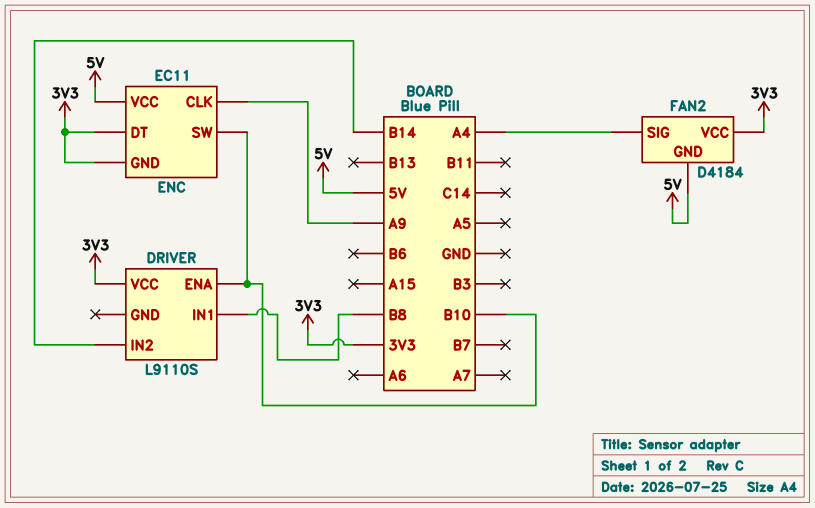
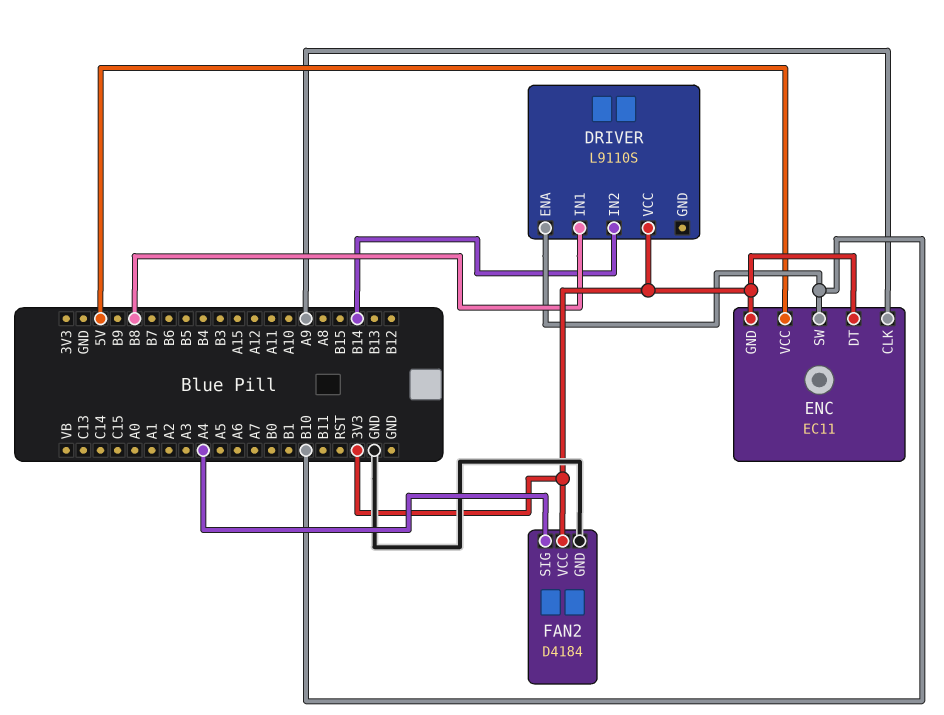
FAN2 pin GND: 5V -> GND

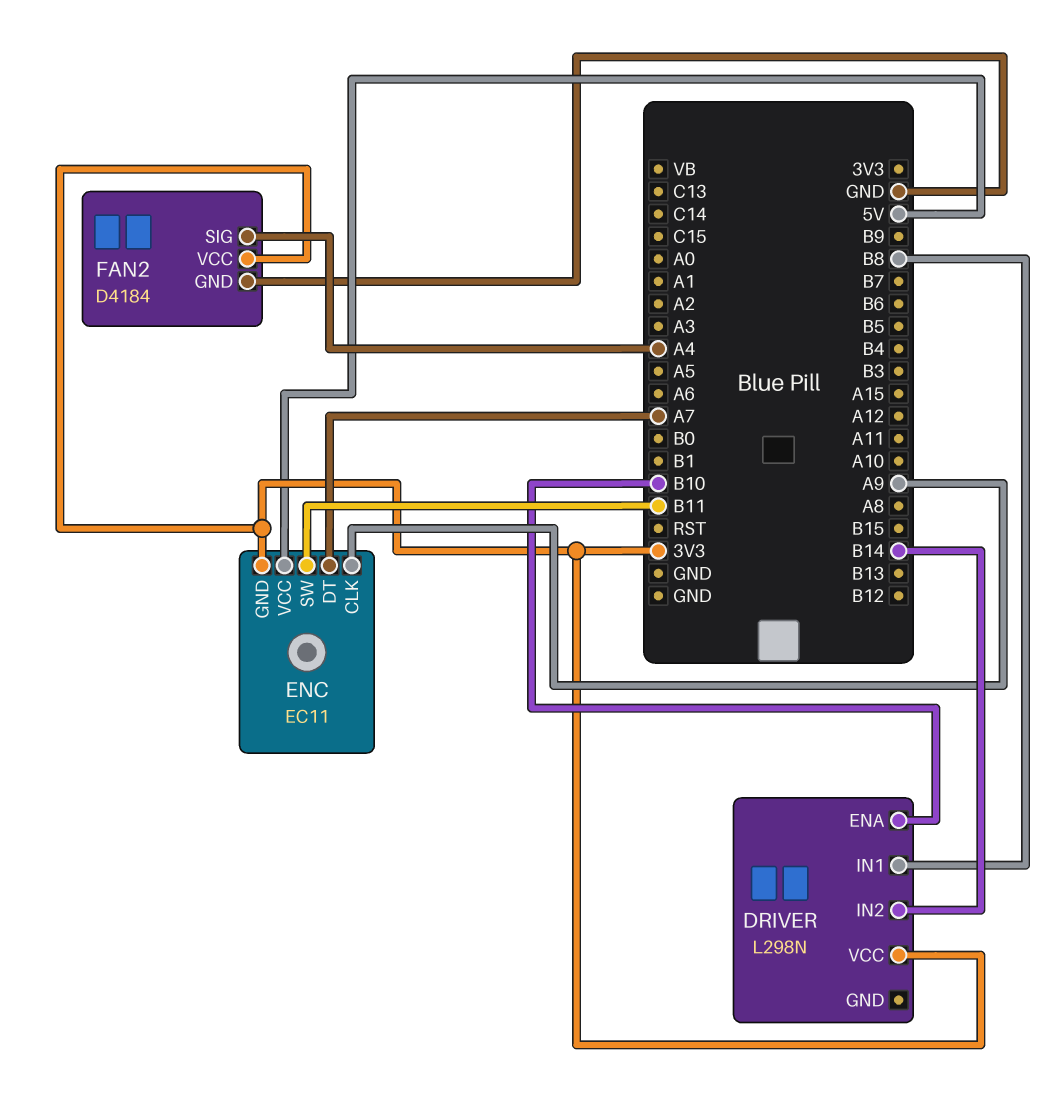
DRIVER: L9110S -> L298N
ENC pin DT: 3V3 -> A7
ENC pin SW: B10 -> B11

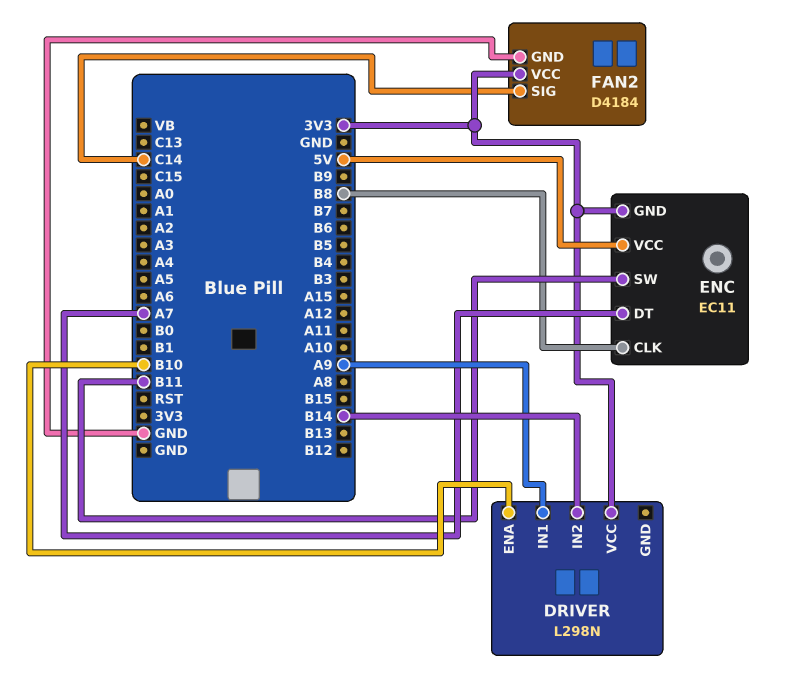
DRIVER pin IN1: B8 -> A9
ENC pin CLK: A9 -> B8
FAN2 pin SIG: A4 -> C14

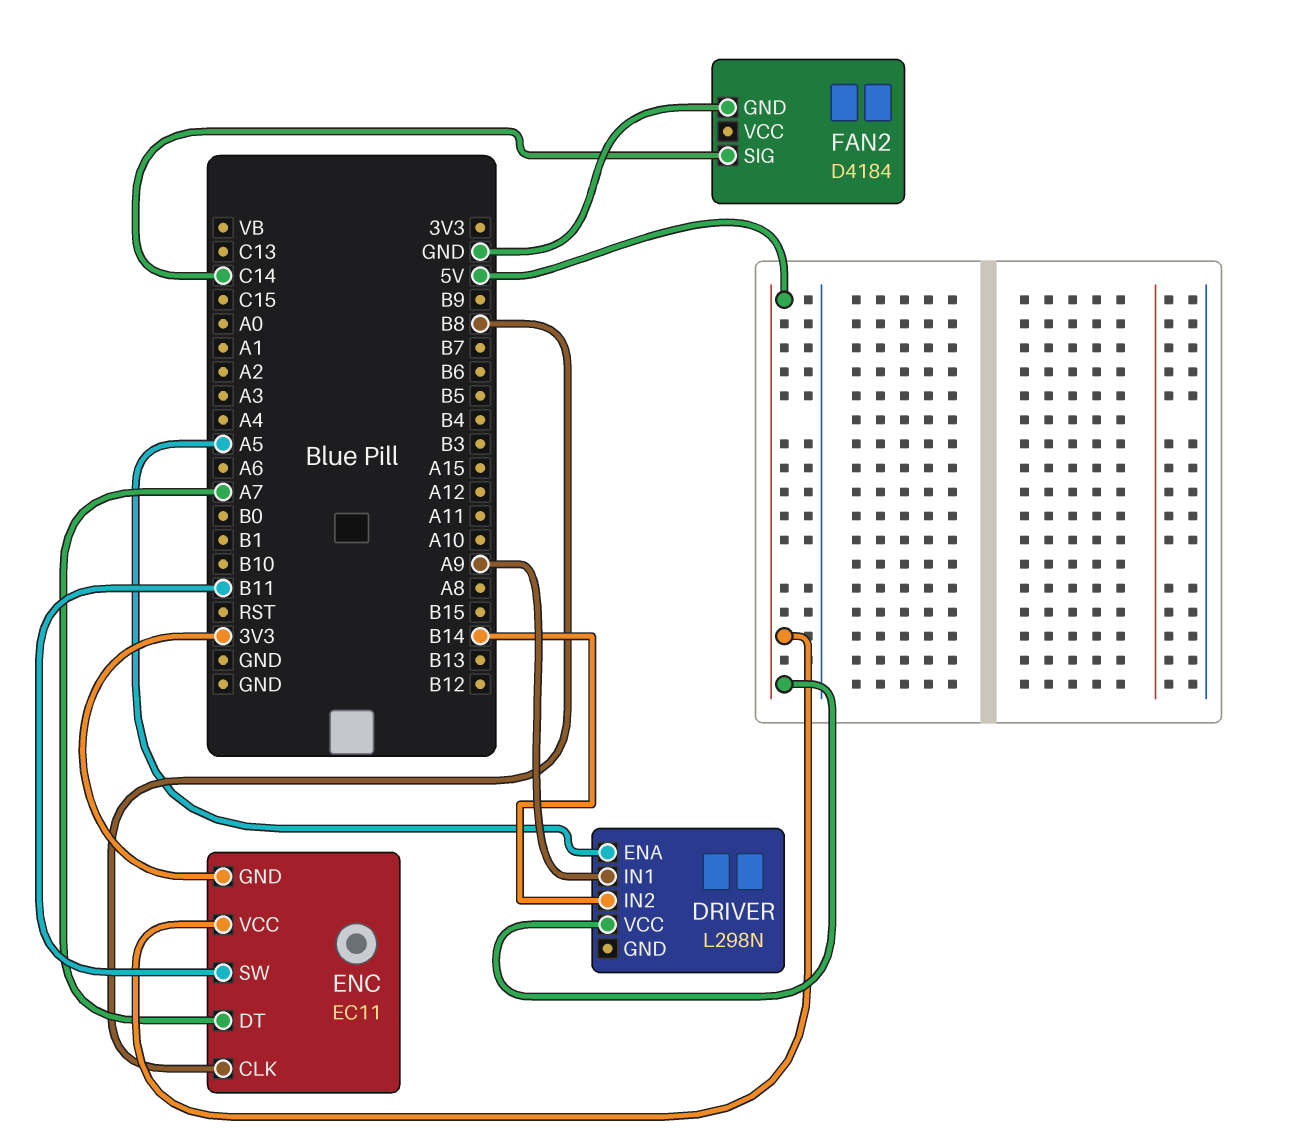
DRIVER pin ENA: B10 -> A5
DRIVER pin VCC: 3V3 -> 5V
FAN2 pin VCC: 3V3 -> none

